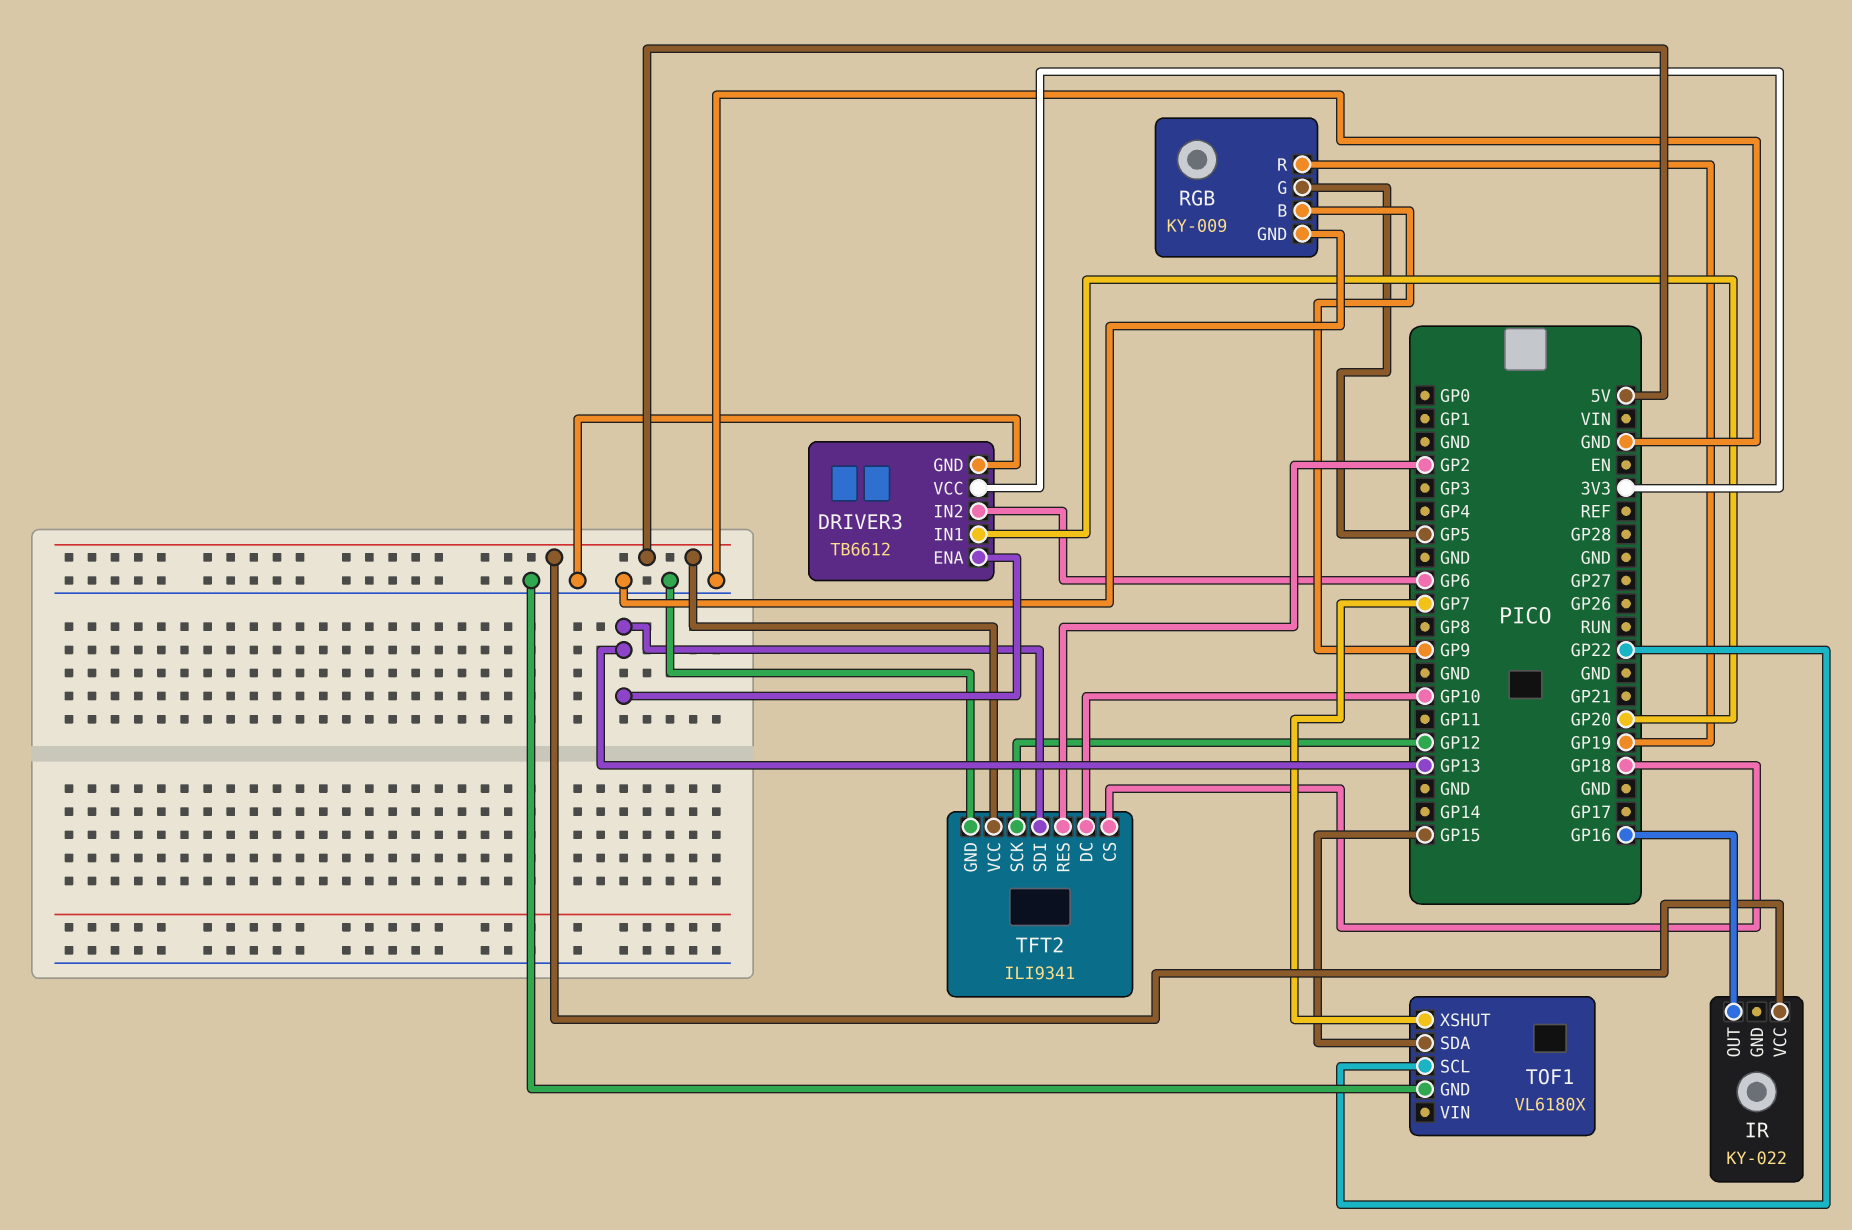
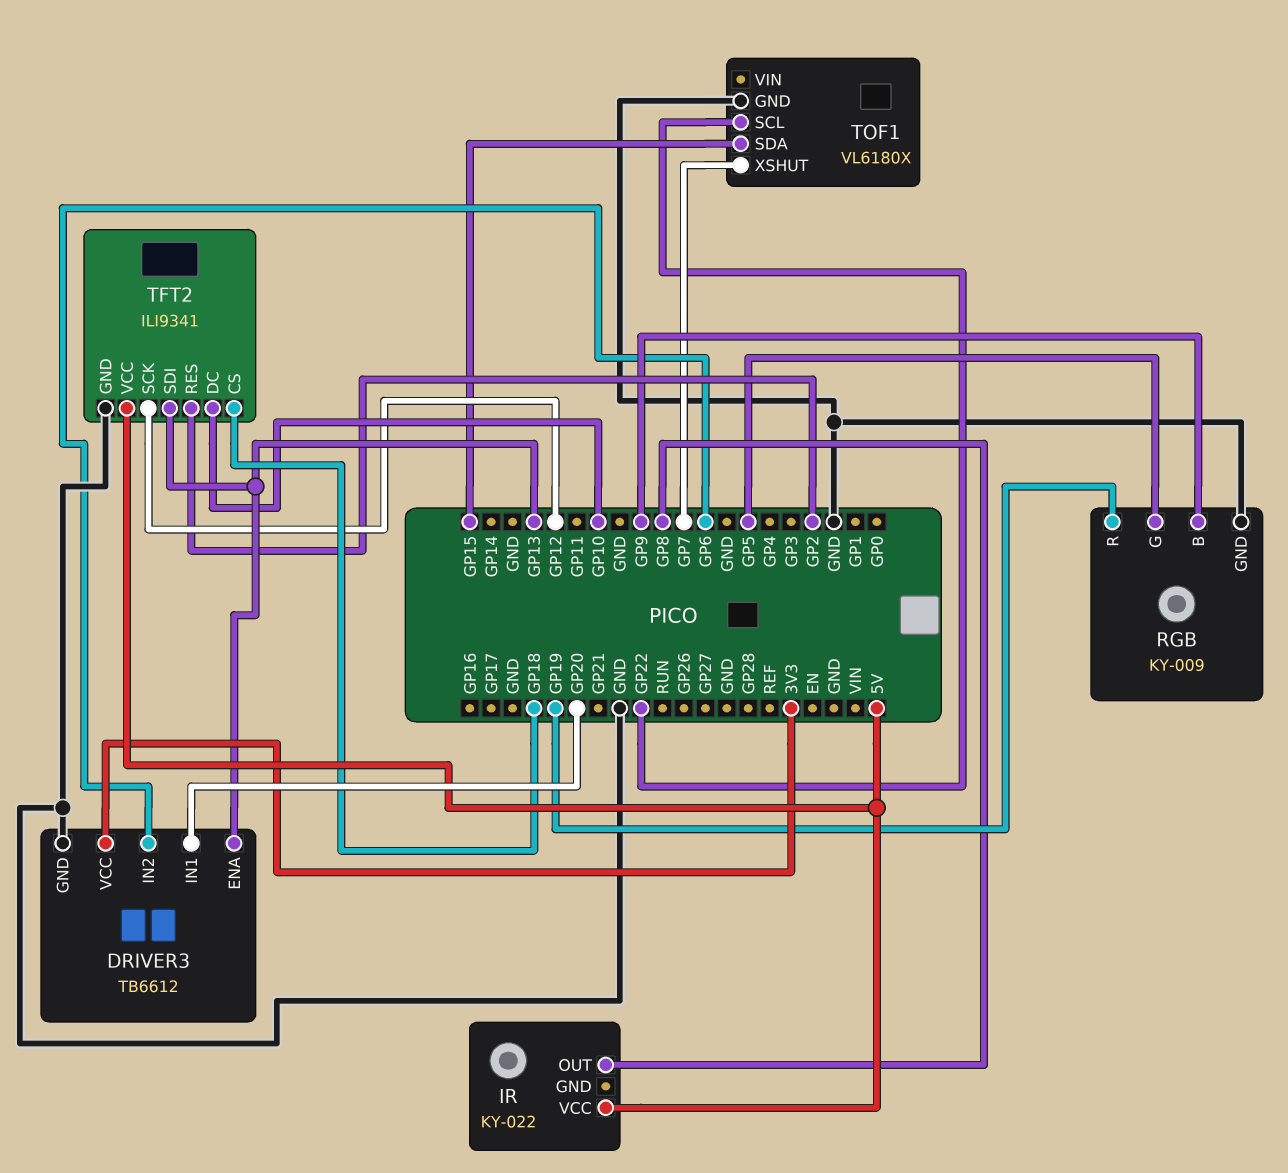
IR pin OUT: GP16 -> GP8

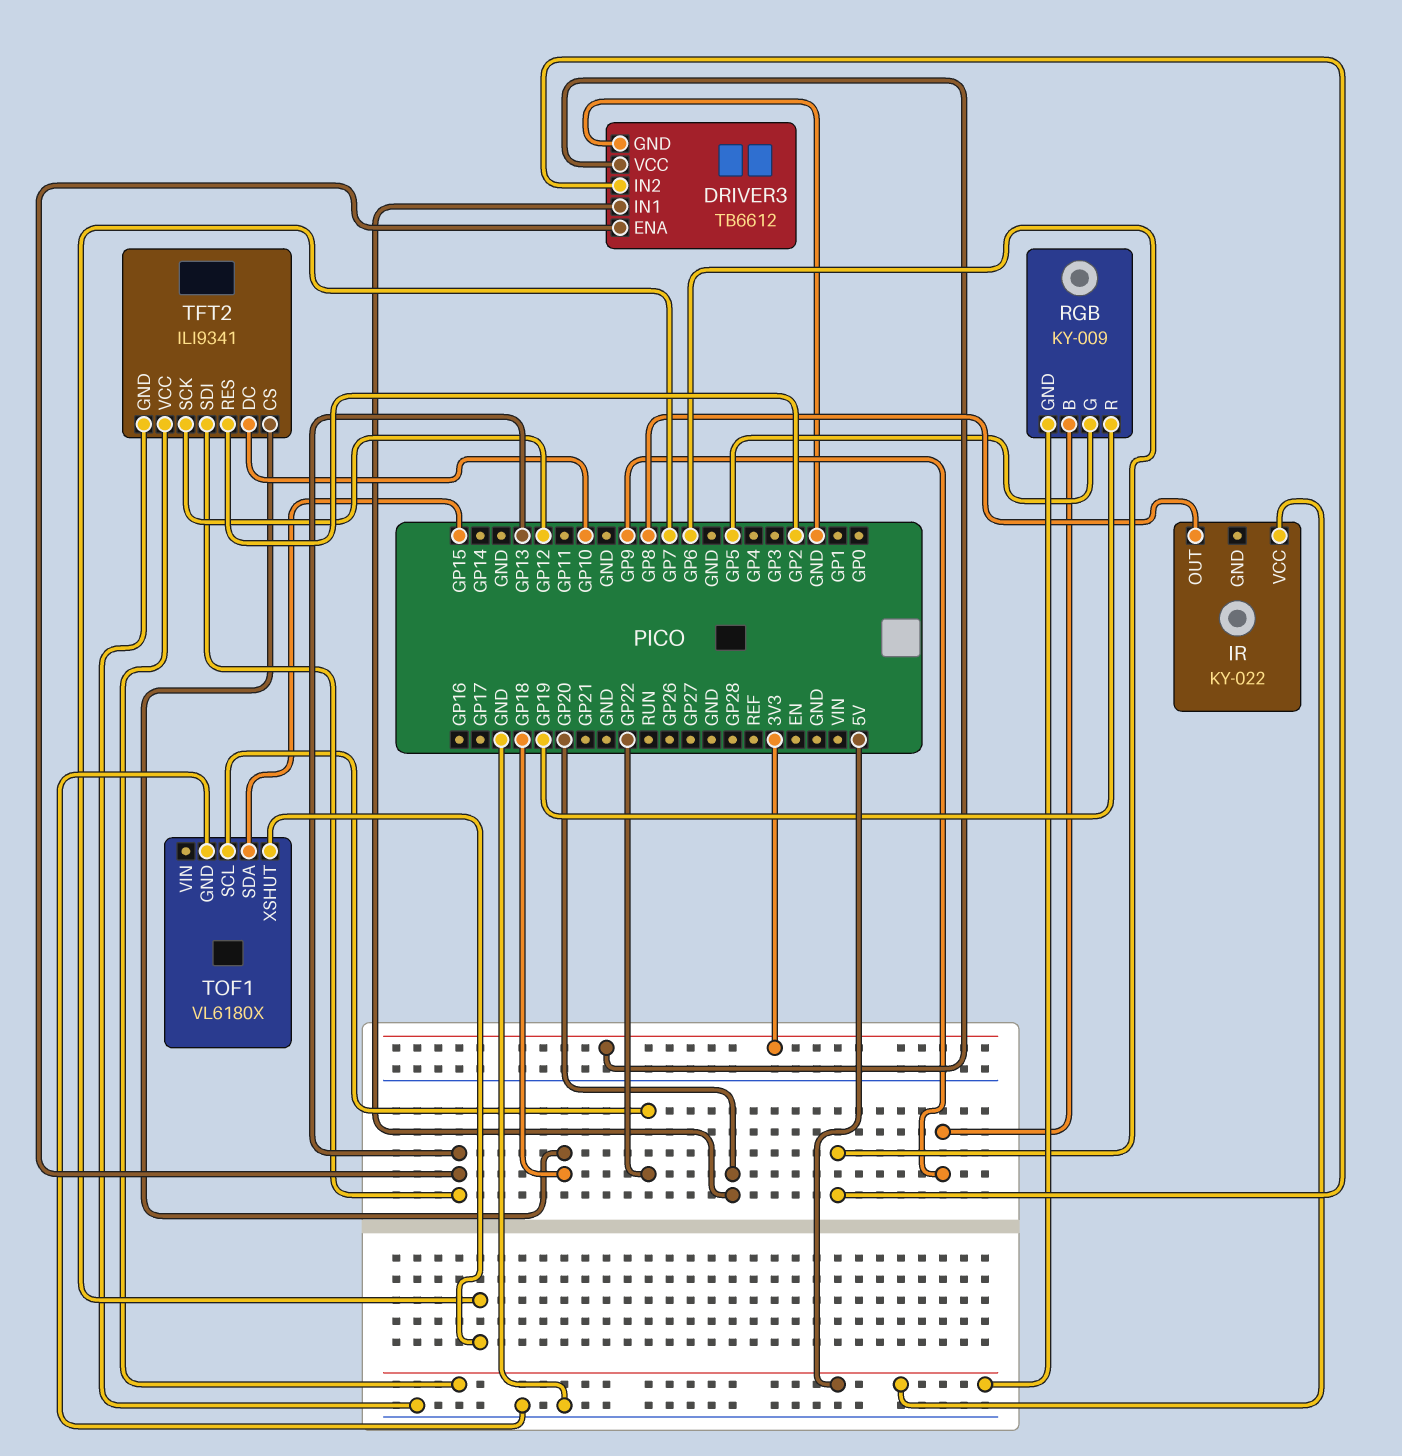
RGB pin GND: GND -> 5V

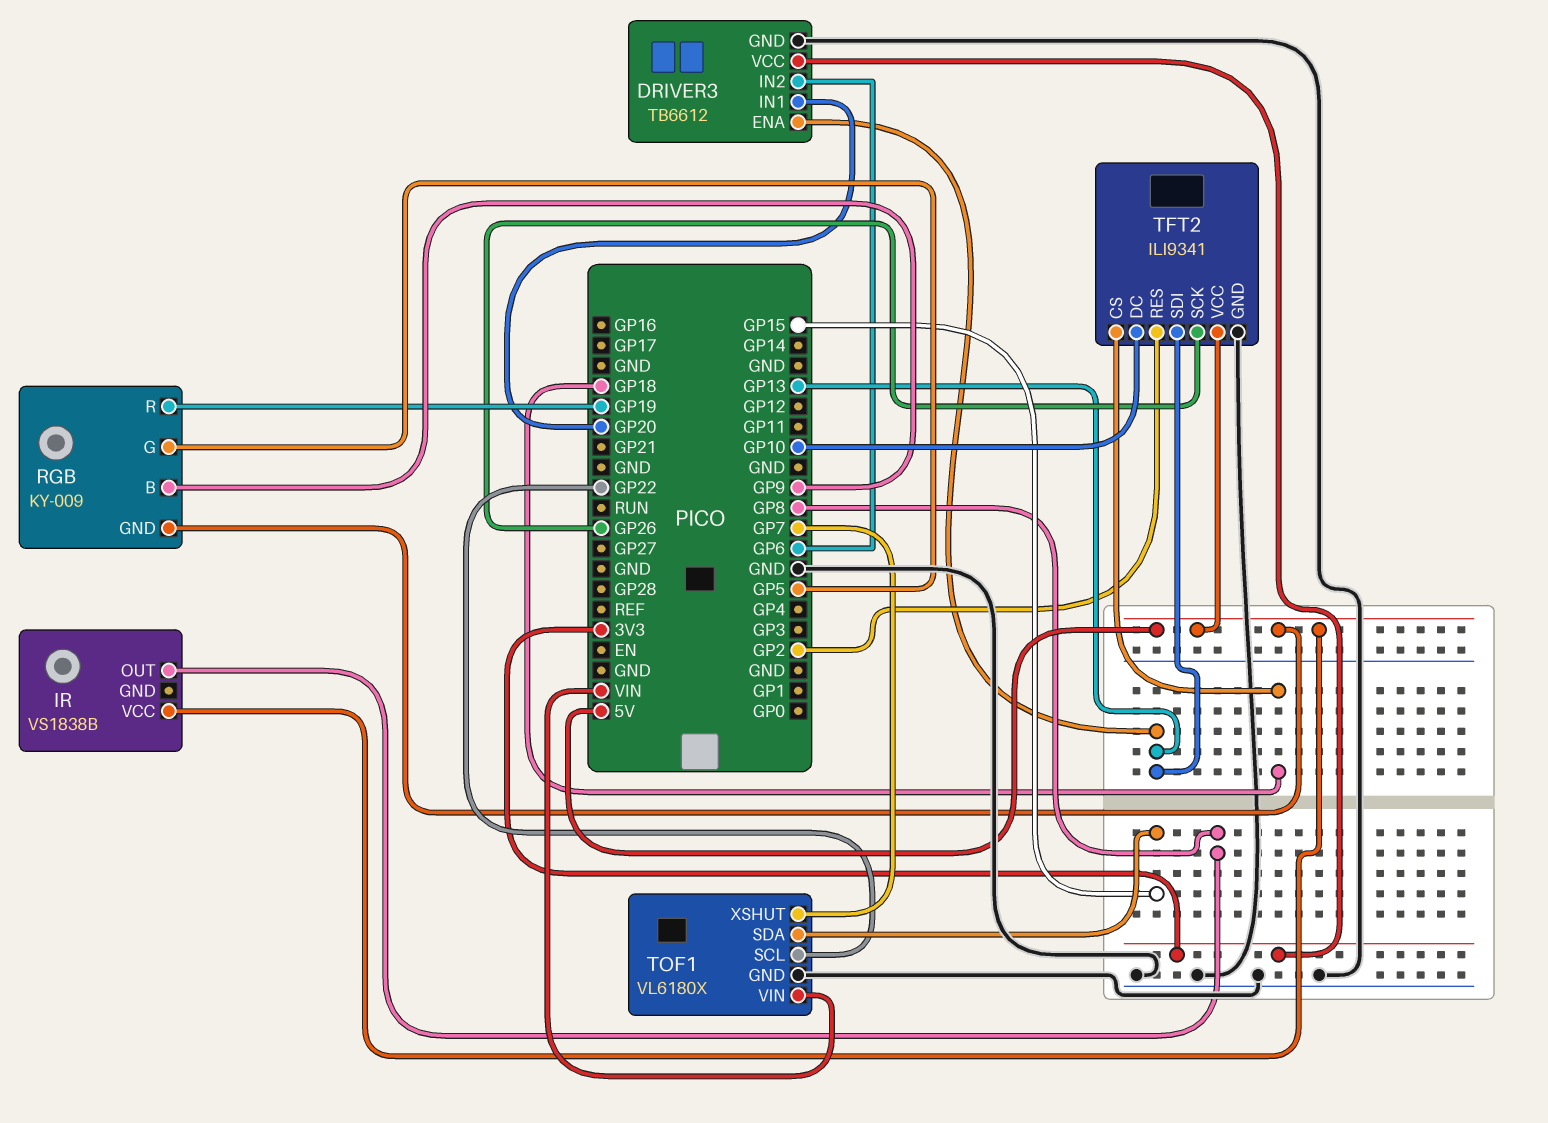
IR: KY-022 -> VS1838B
TFT2 pin SCK: GP12 -> GP26
TOF1 pin VIN: none -> VIN

